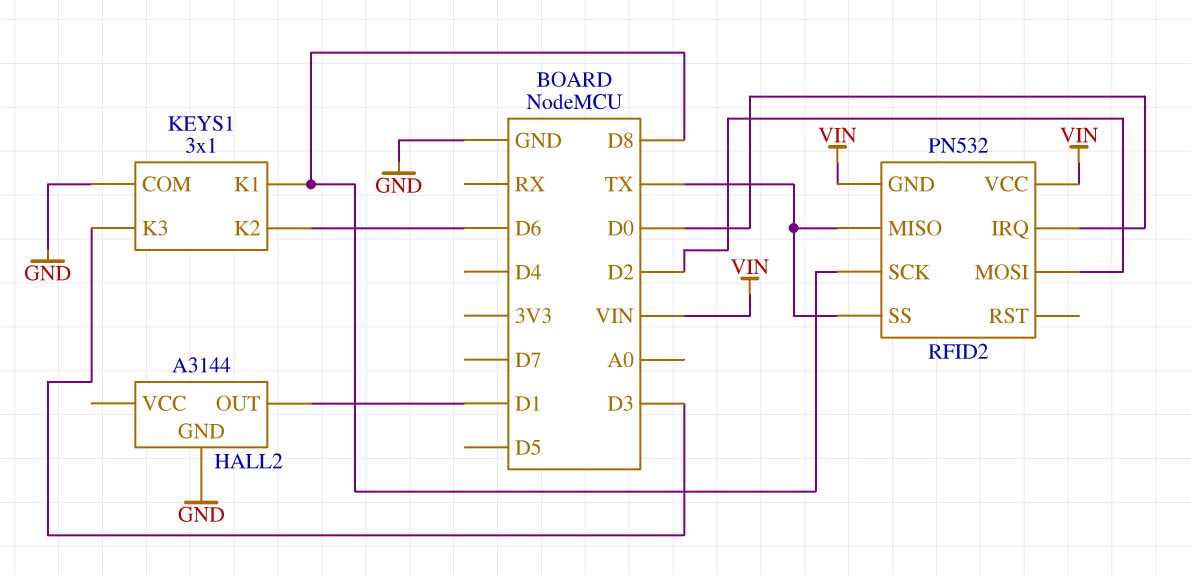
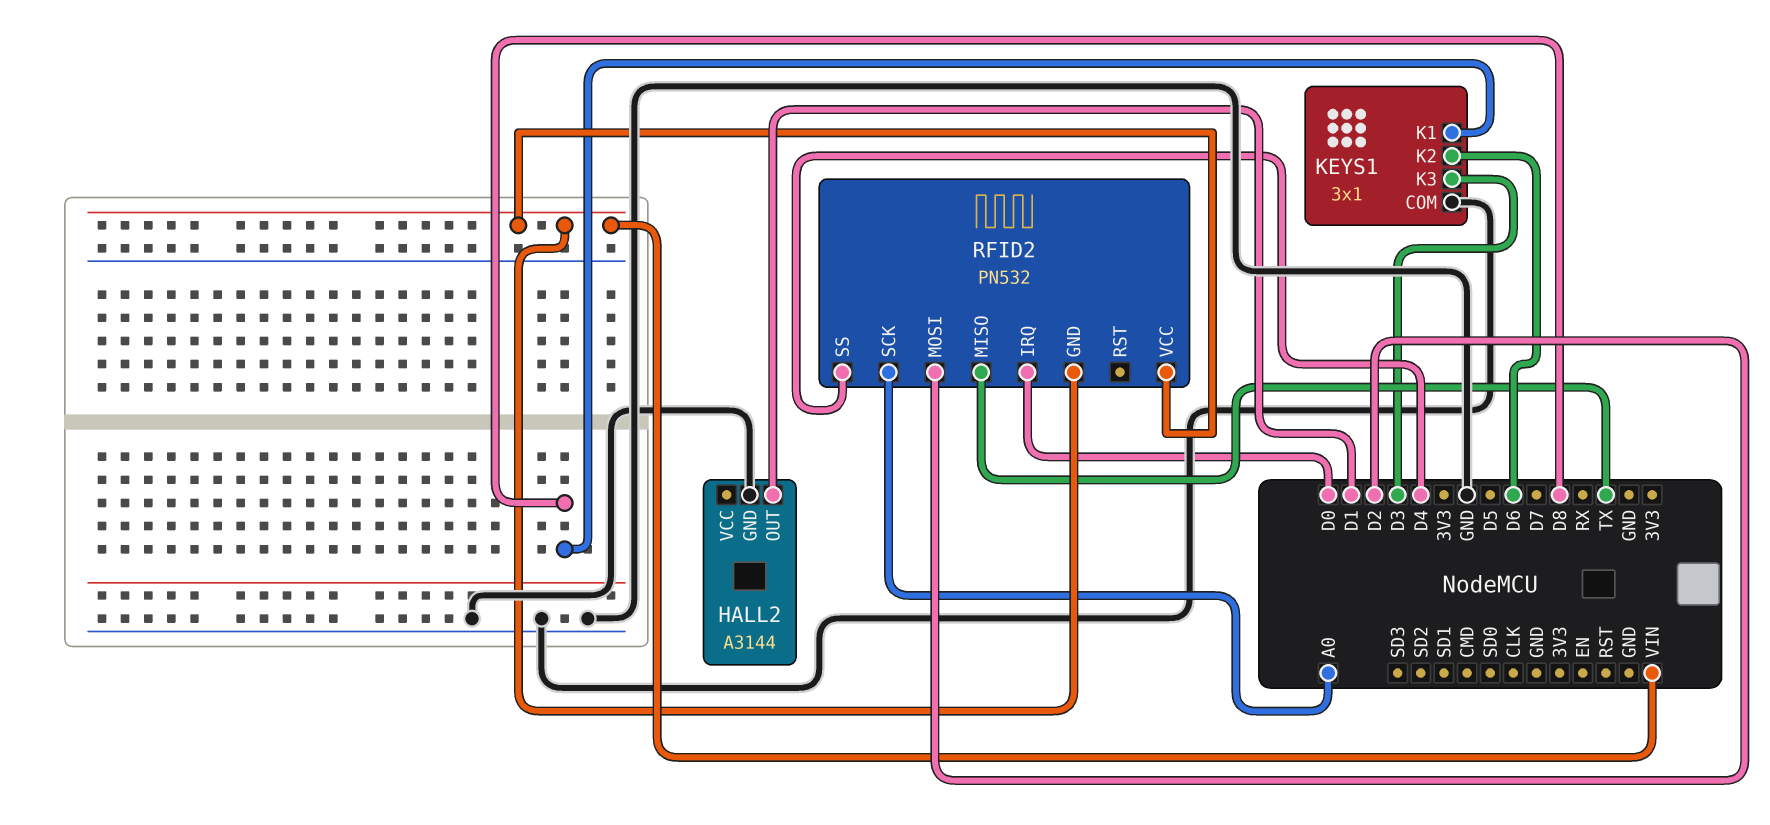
RFID2 pin SCK: D8 -> A0
RFID2 pin SS: TX -> D4

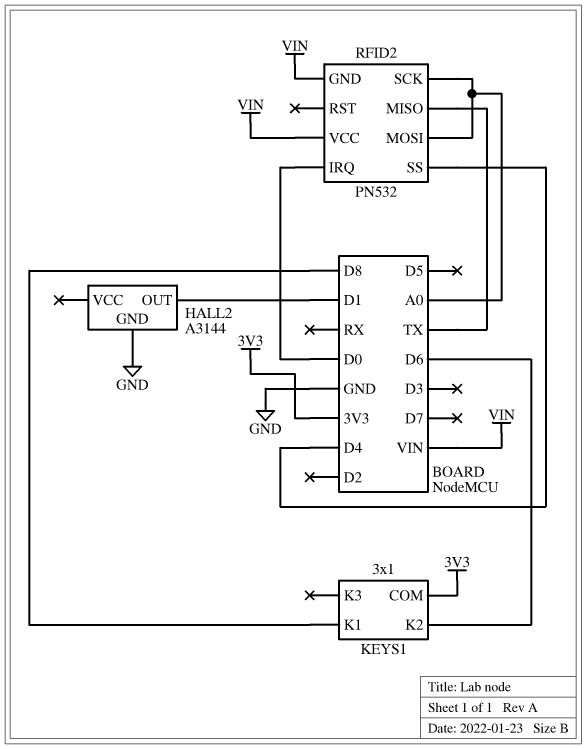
KEYS1 pin COM: GND -> 3V3
KEYS1 pin K3: D3 -> none
RFID2 pin MOSI: D2 -> A0

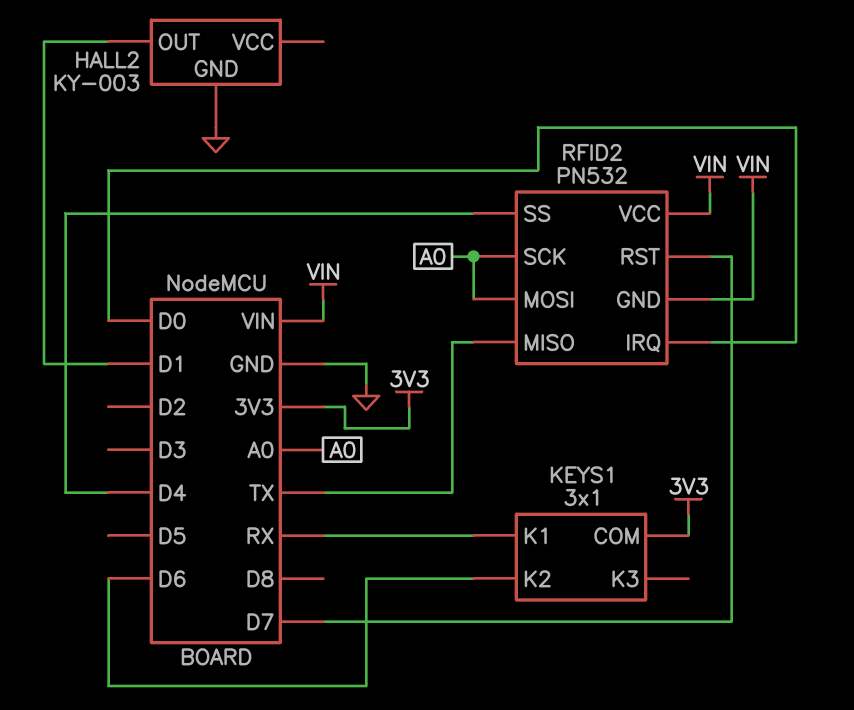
HALL2: A3144 -> KY-003
KEYS1 pin K1: D8 -> RX
RFID2 pin RST: none -> D7

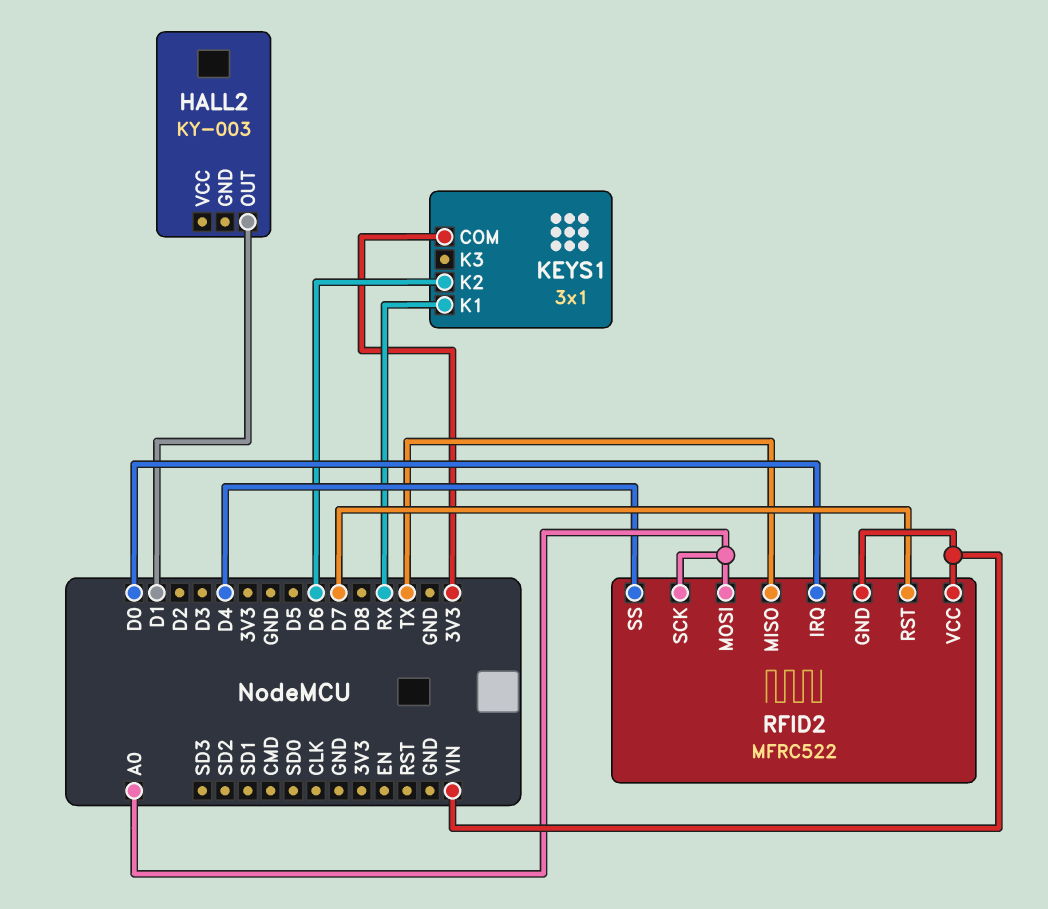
HALL2 pin GND: GND -> none
RFID2: PN532 -> MFRC522

